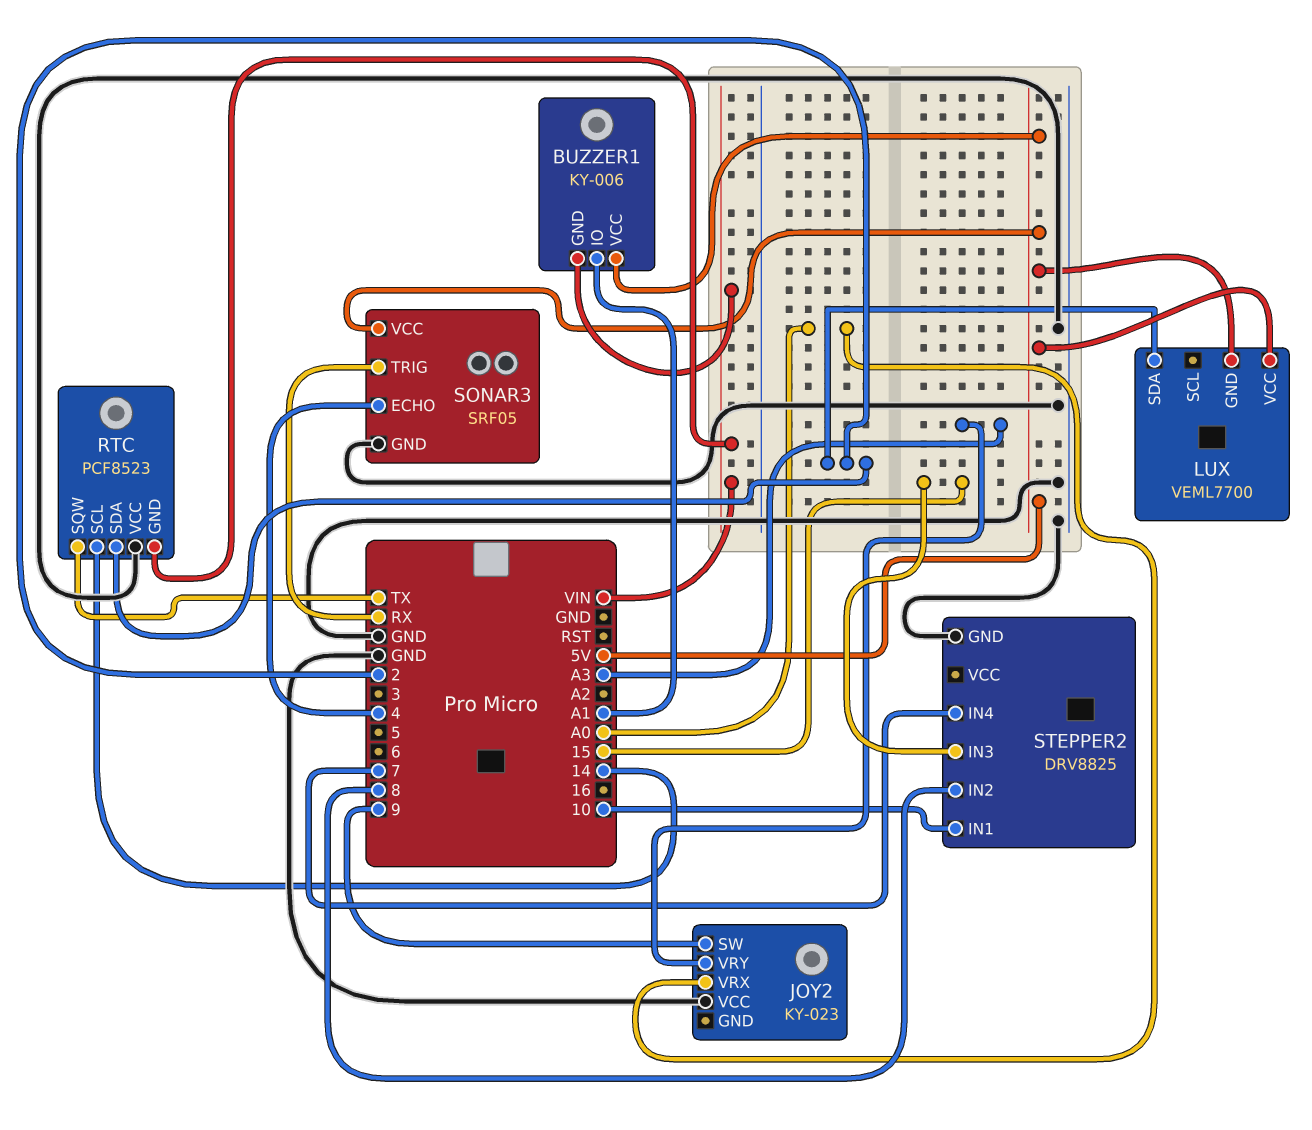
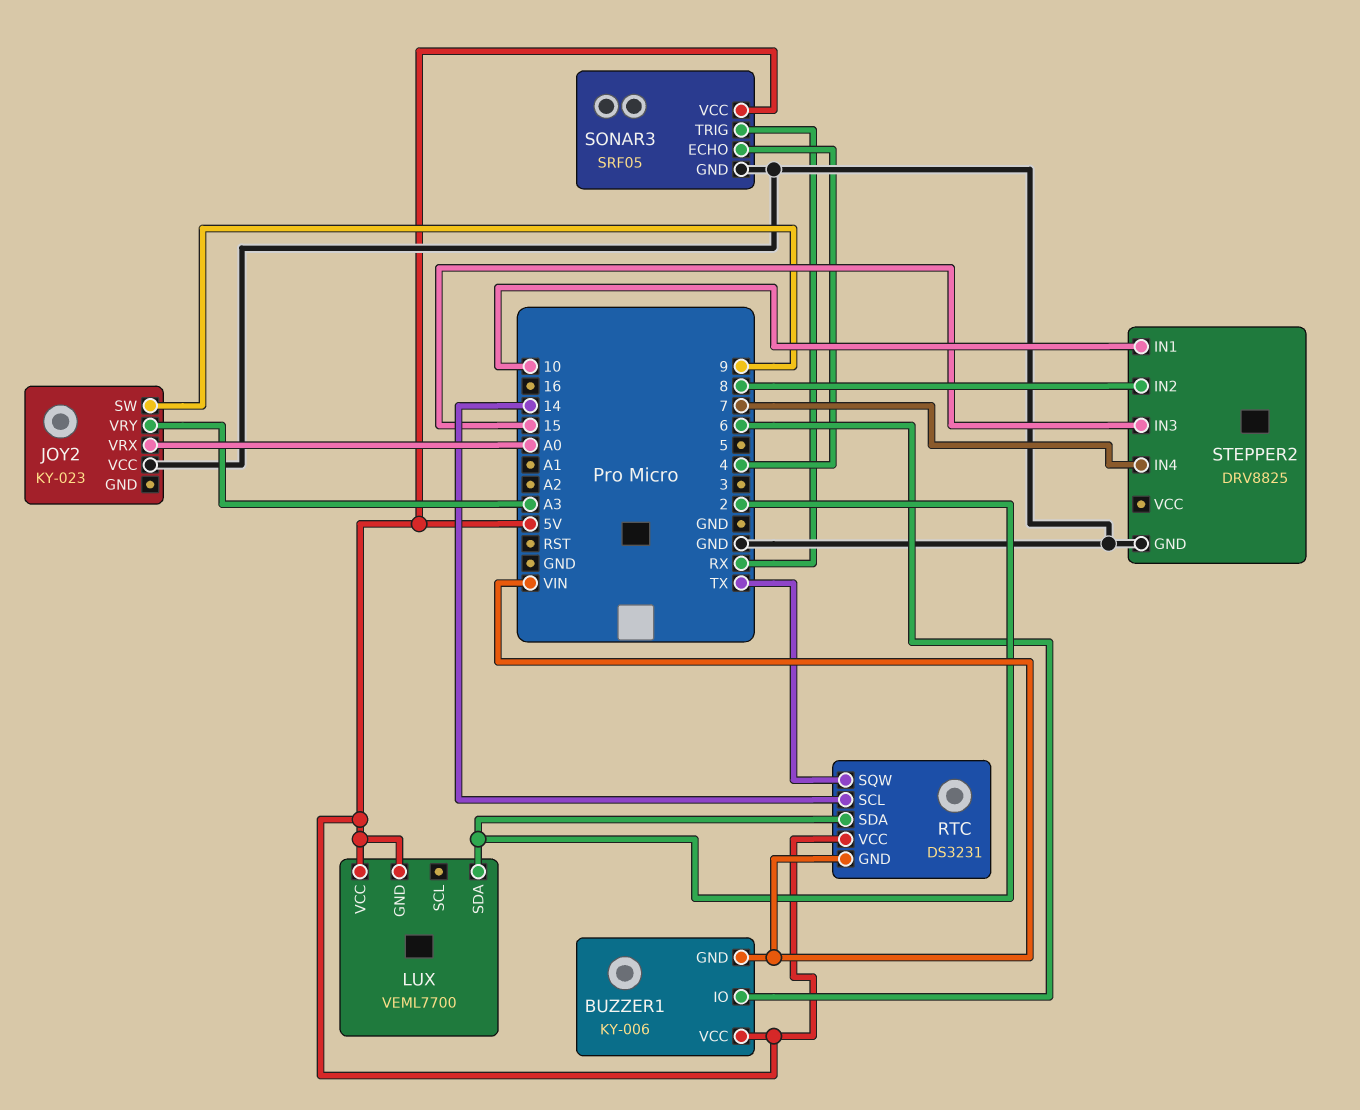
BUZZER1 pin IO: A1 -> 6
RTC: PCF8523 -> DS3231
RTC pin VCC: GND -> 5V

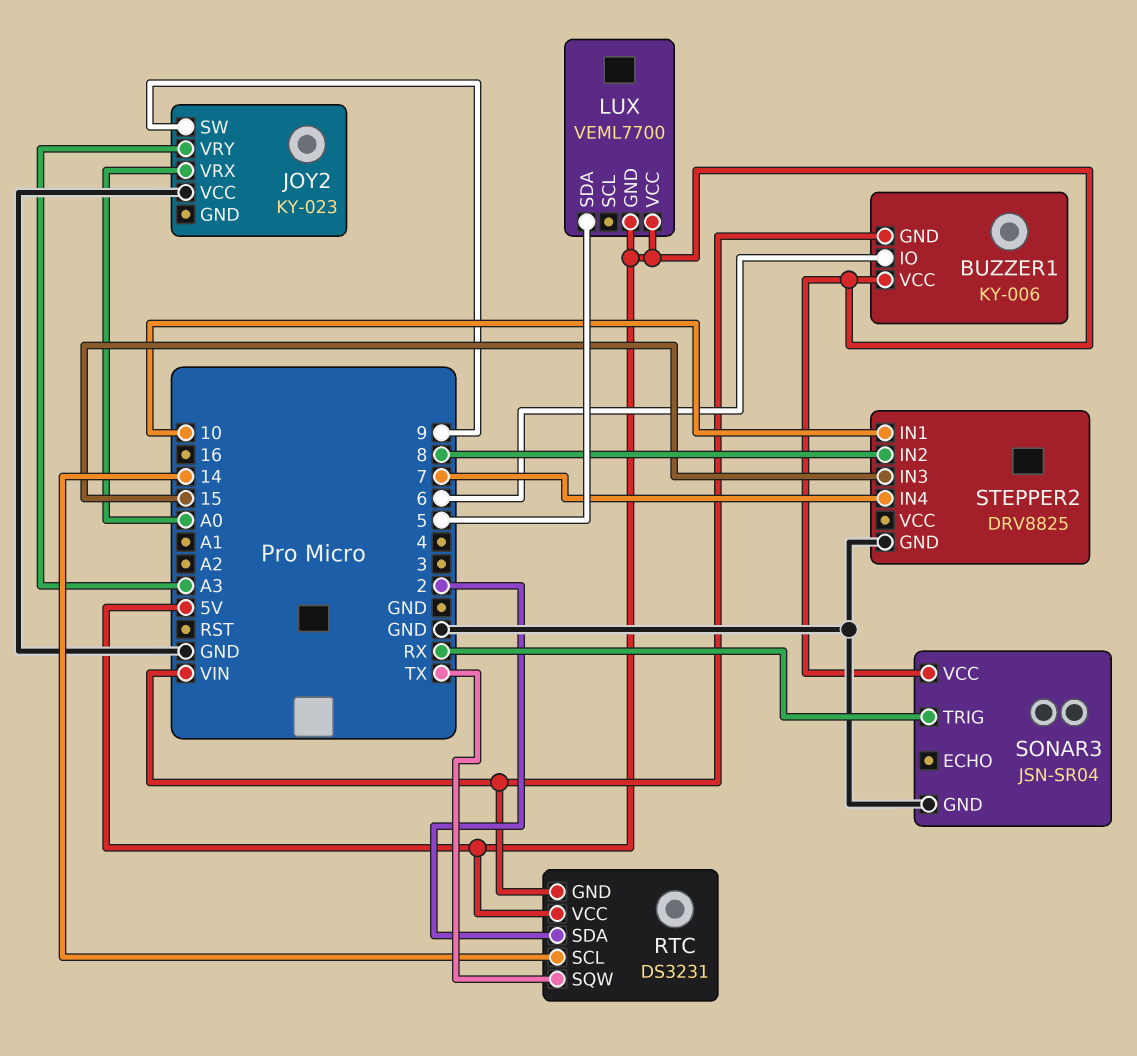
LUX pin SDA: 2 -> 5
SONAR3: SRF05 -> JSN-SR04
SONAR3 pin ECHO: 4 -> none

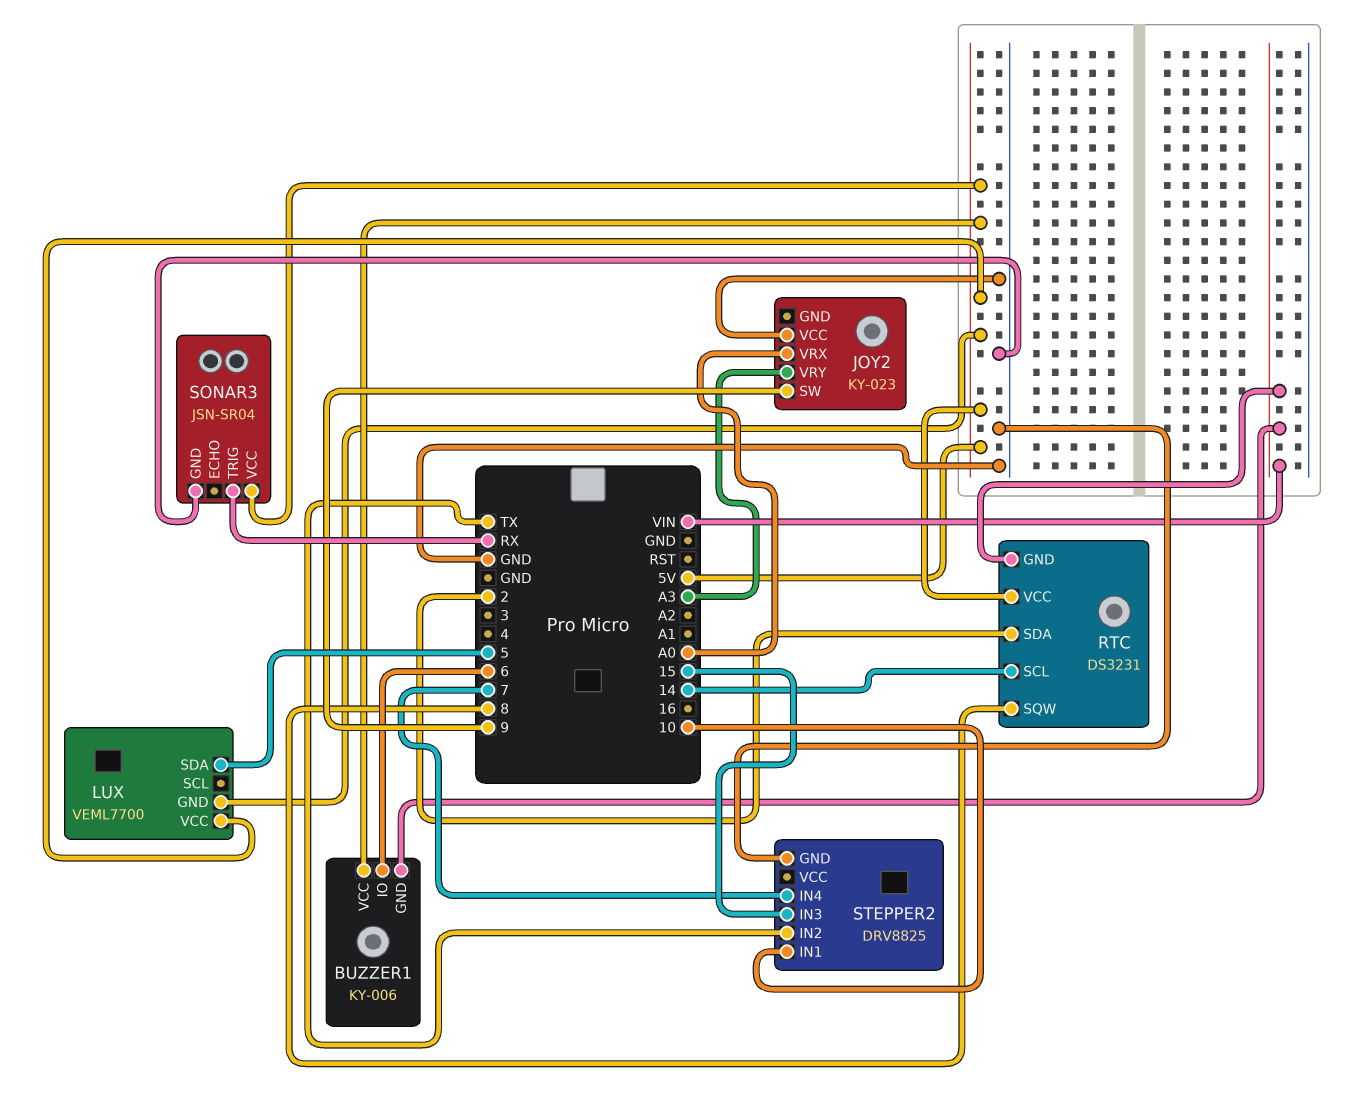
RTC pin SQW: TX -> 8
STEPPER2 pin IN2: 8 -> TX

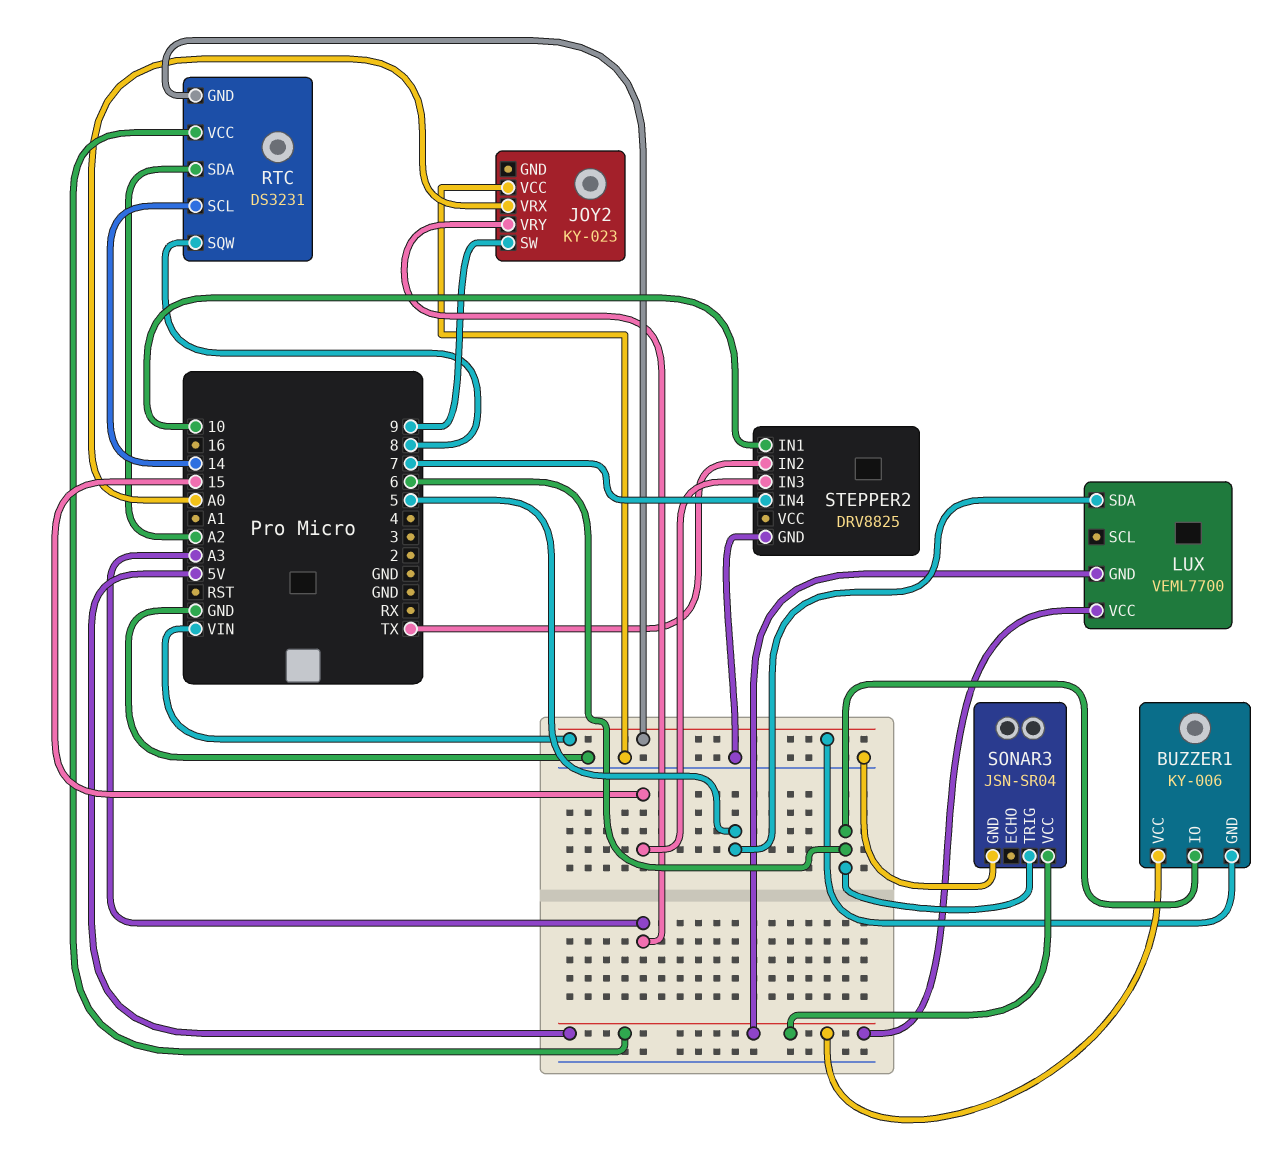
RTC pin SDA: 2 -> A2
SONAR3 pin TRIG: RX -> 6

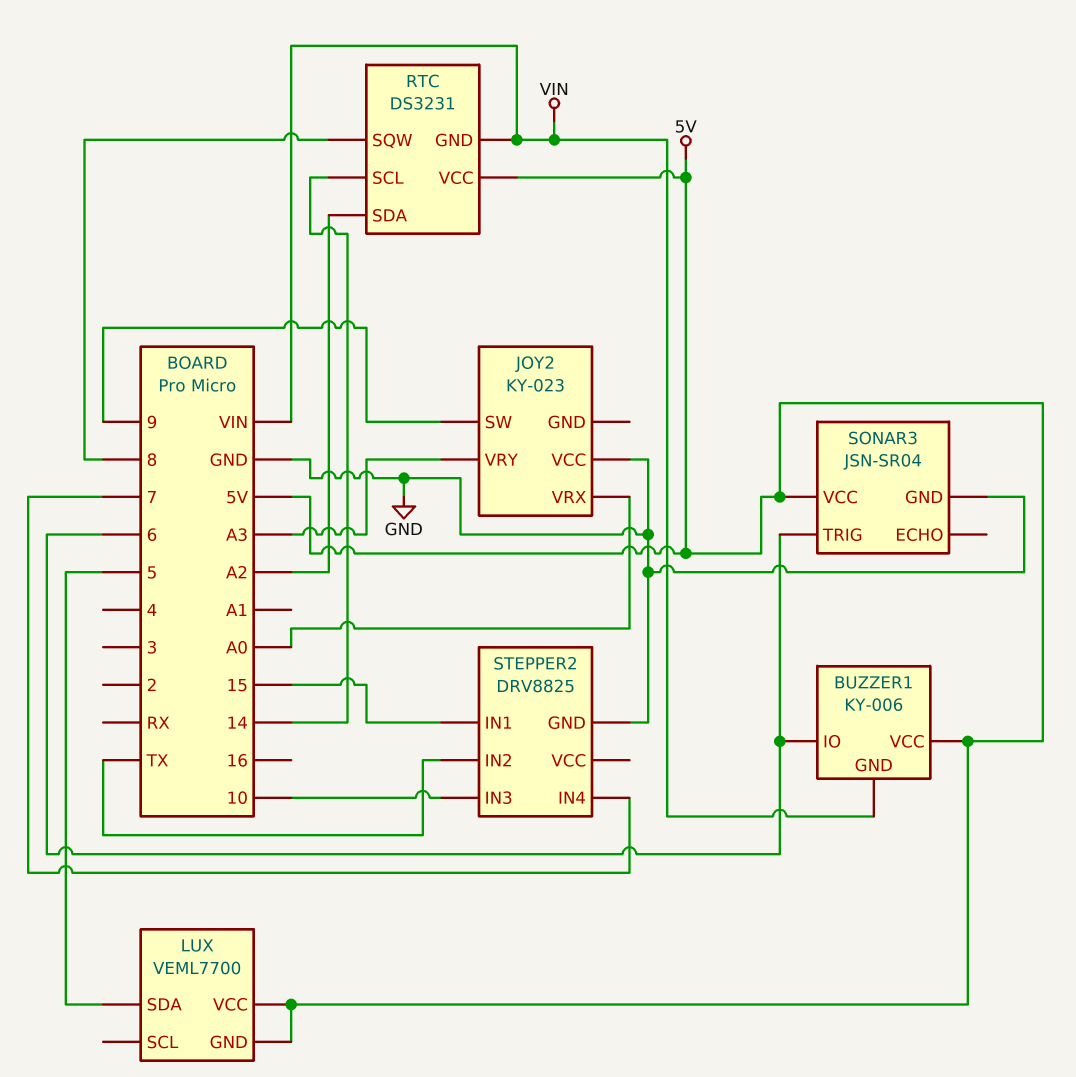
STEPPER2 pin IN1: 10 -> 15
STEPPER2 pin IN3: 15 -> 10

